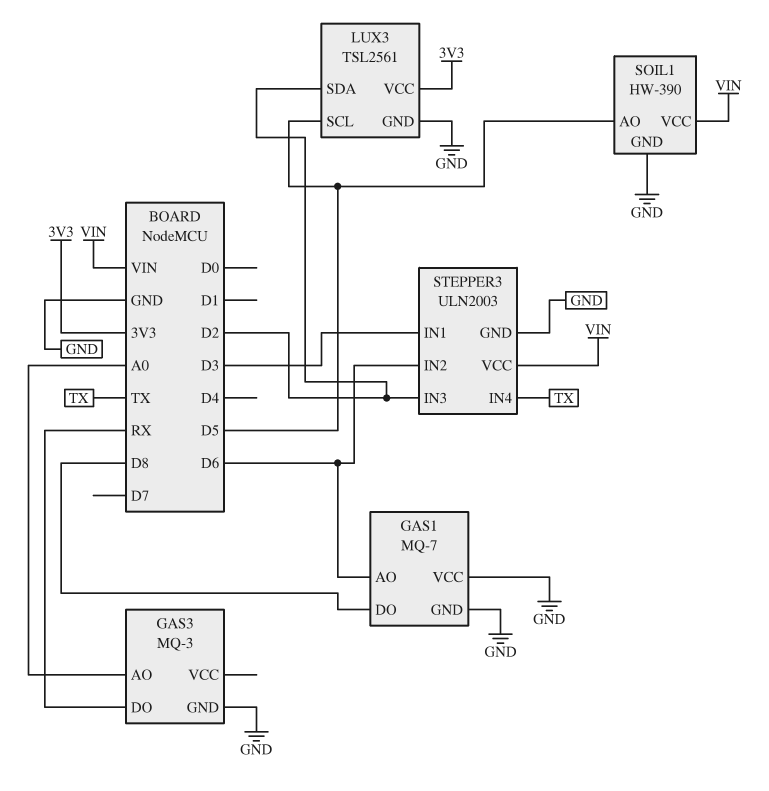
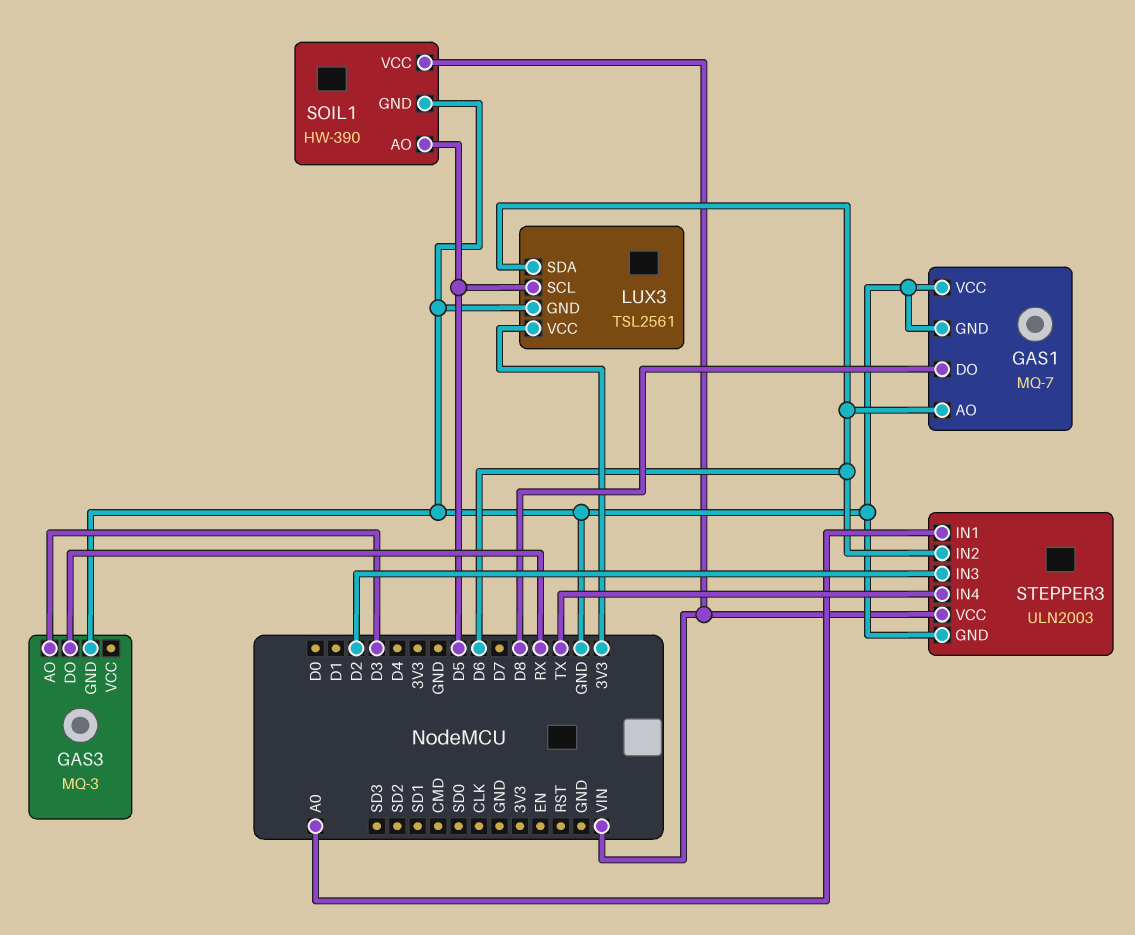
GAS3 pin AO: A0 -> D3
LUX3 pin SDA: D2 -> D6
STEPPER3 pin IN1: D3 -> A0

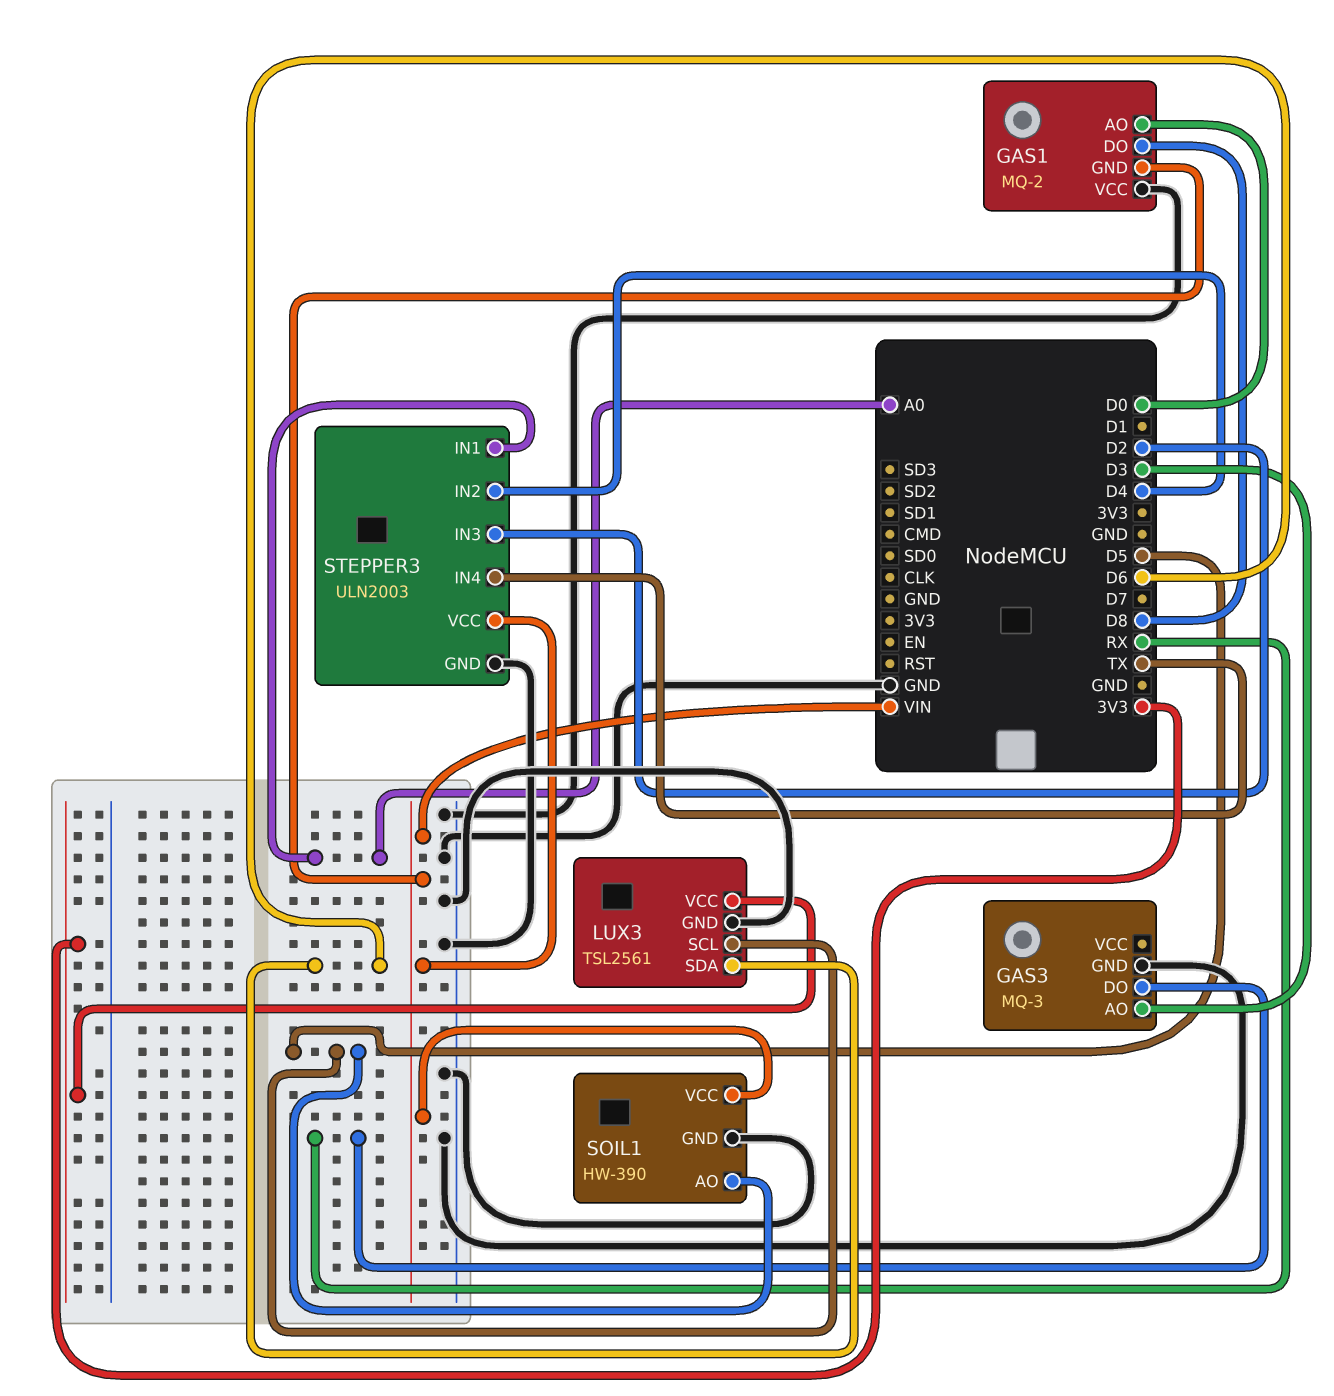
GAS1: MQ-7 -> MQ-2
GAS1 pin AO: D6 -> D0
GAS1 pin GND: GND -> VIN
STEPPER3 pin IN2: D6 -> D4

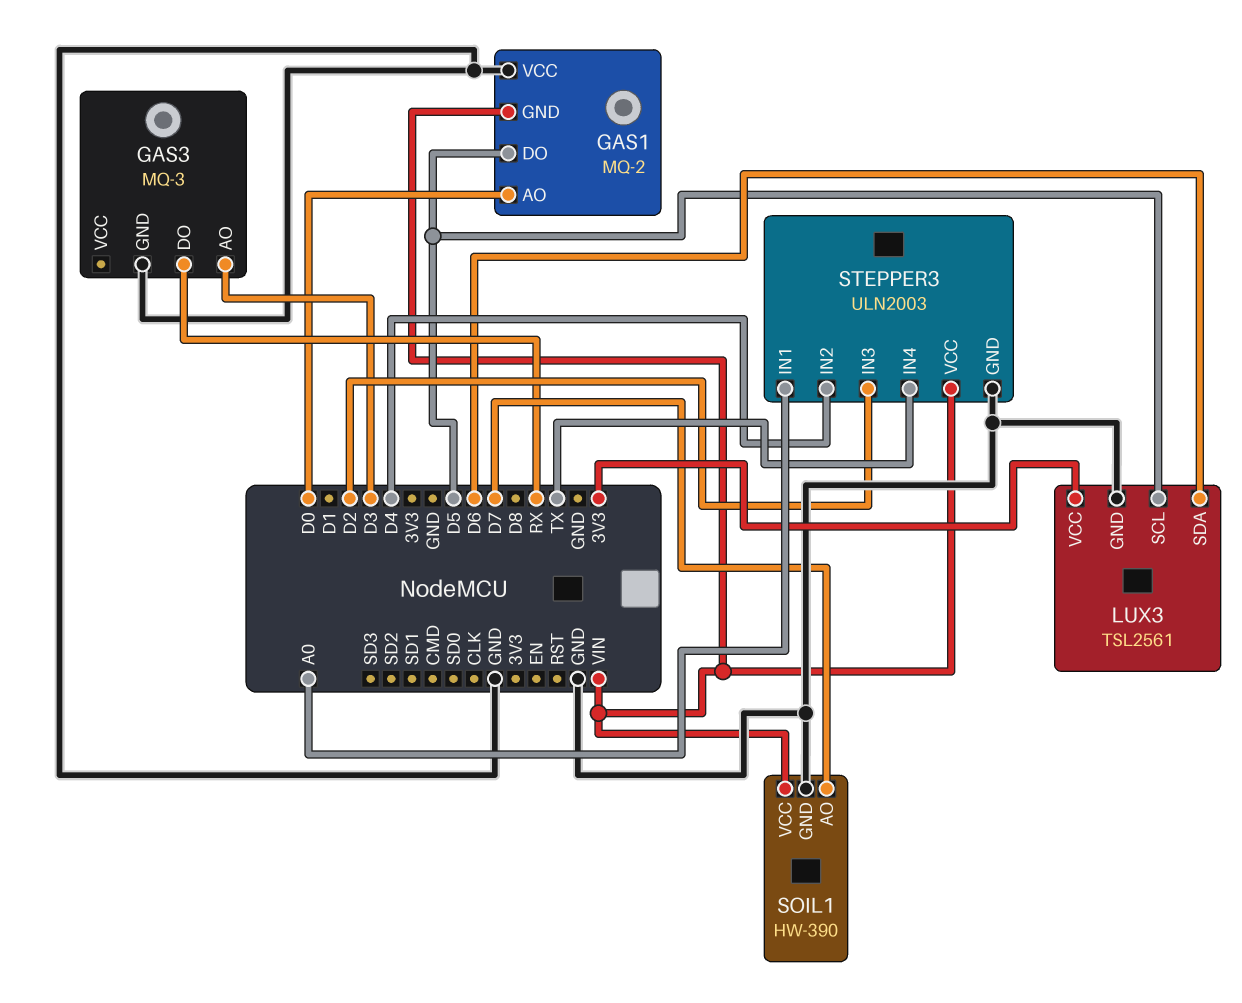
GAS1 pin DO: D8 -> D5
SOIL1 pin AO: D5 -> D7

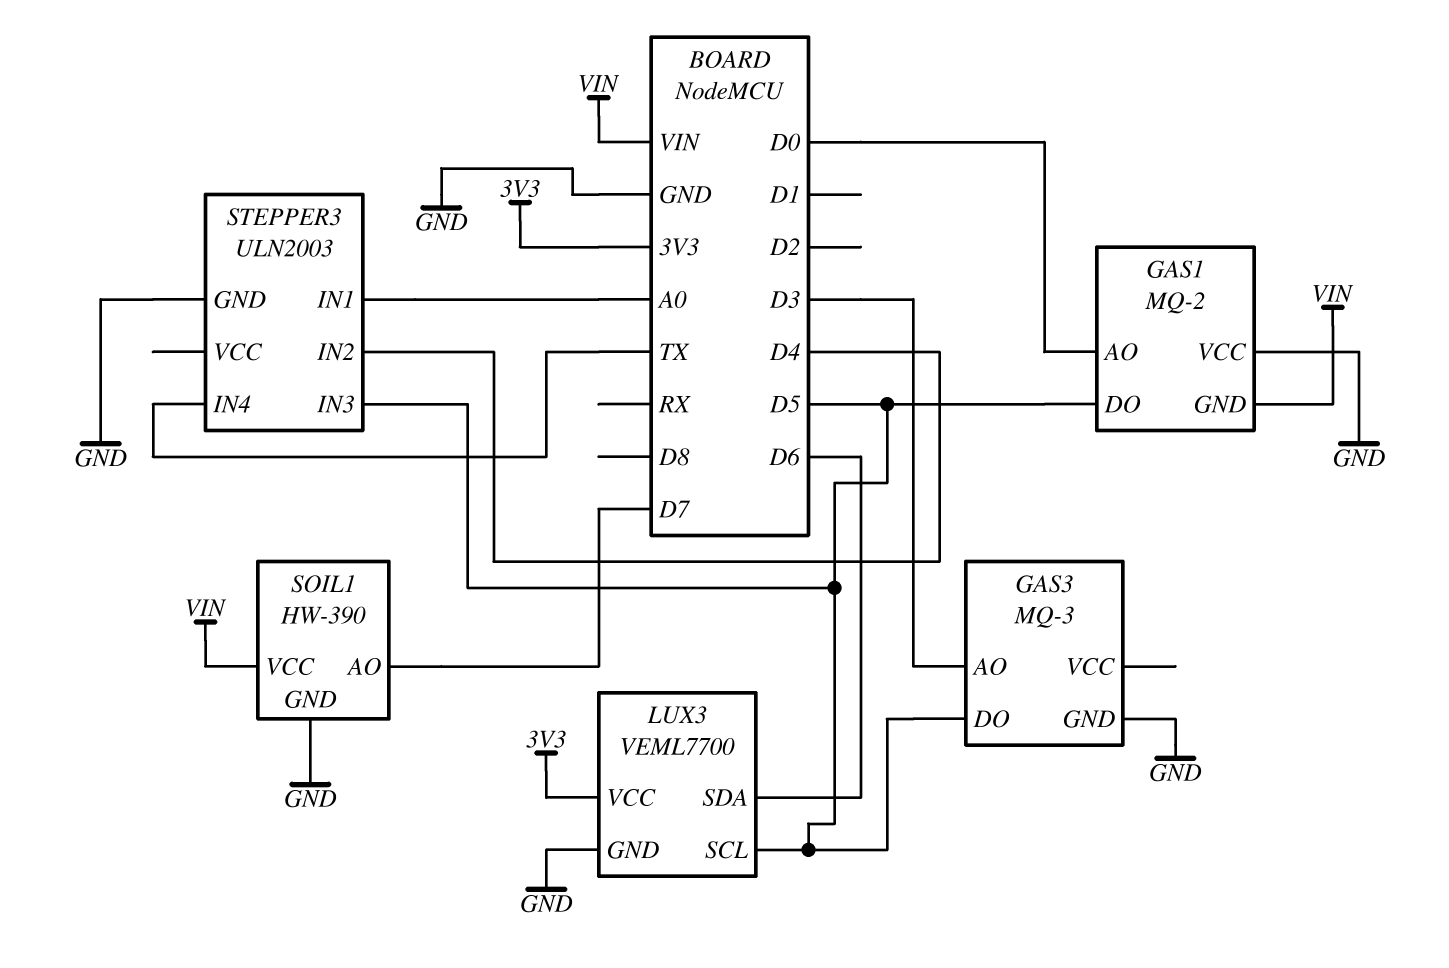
GAS3 pin DO: RX -> D5
LUX3: TSL2561 -> VEML7700
STEPPER3 pin IN3: D2 -> D5
STEPPER3 pin VCC: VIN -> none

